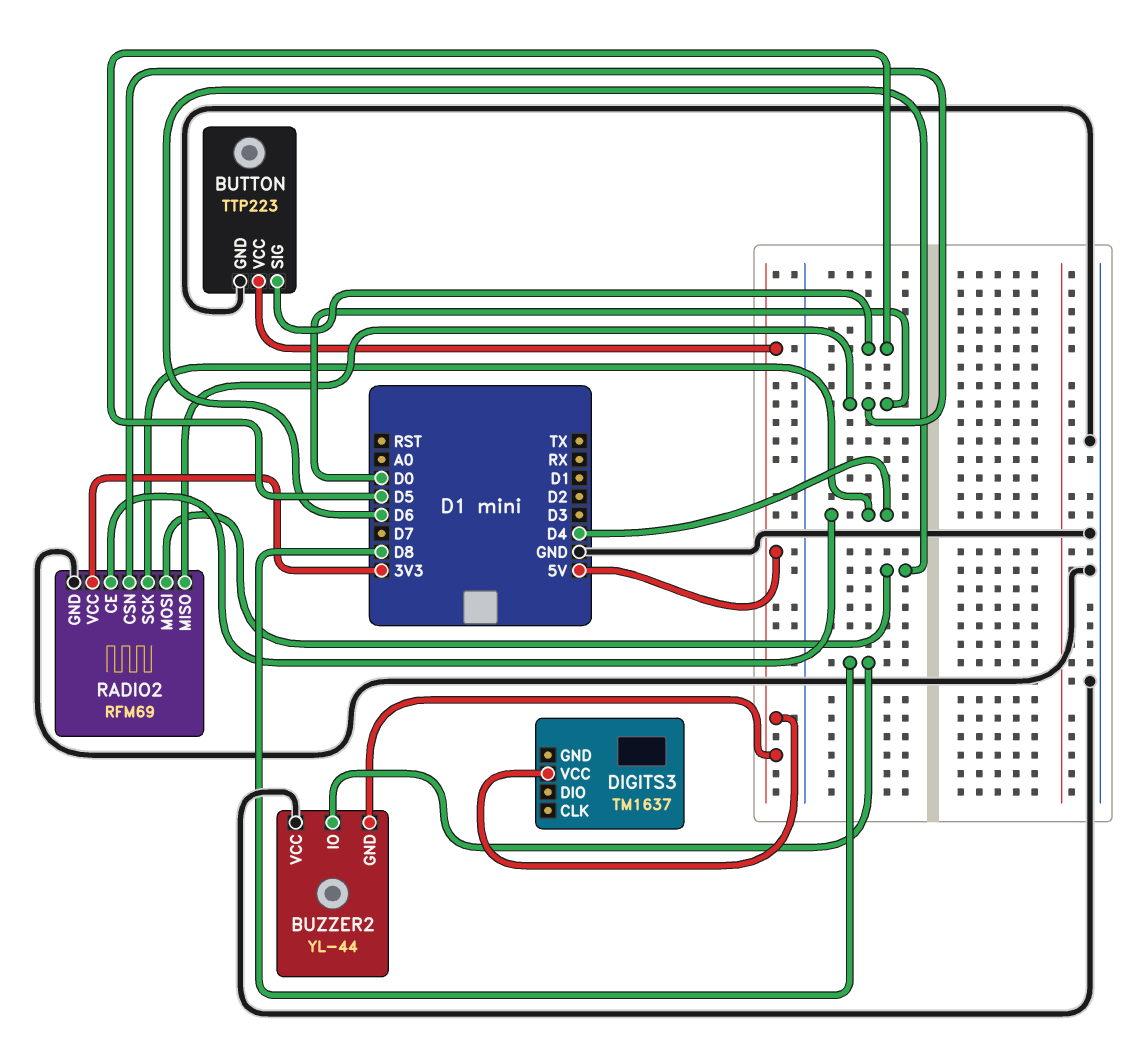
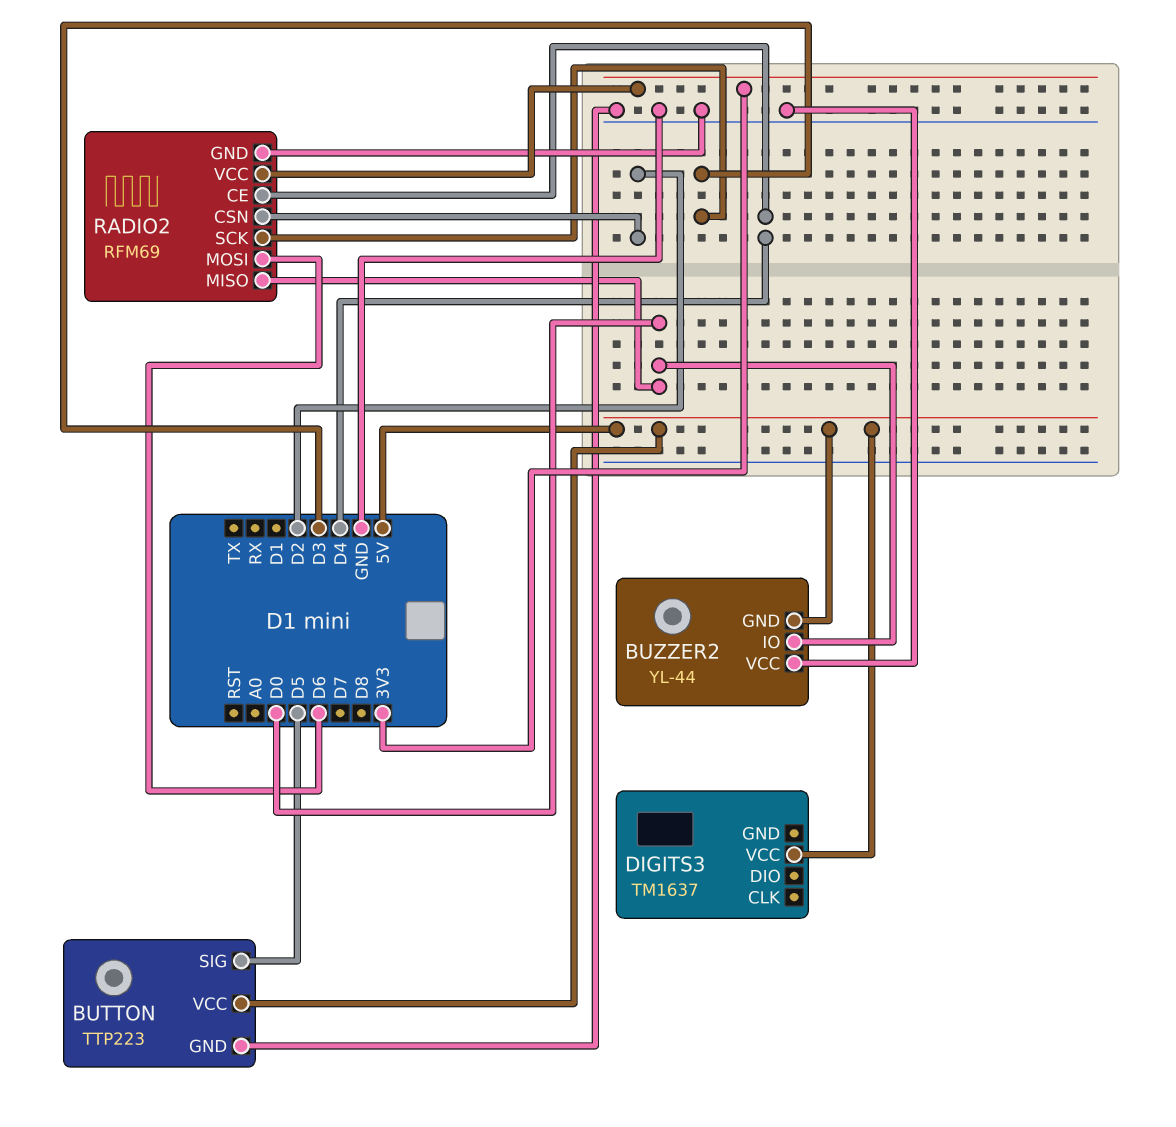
BUZZER2 pin IO: D8 -> D0
RADIO2 pin CSN: D0 -> D2
RADIO2 pin SCK: D4 -> D3

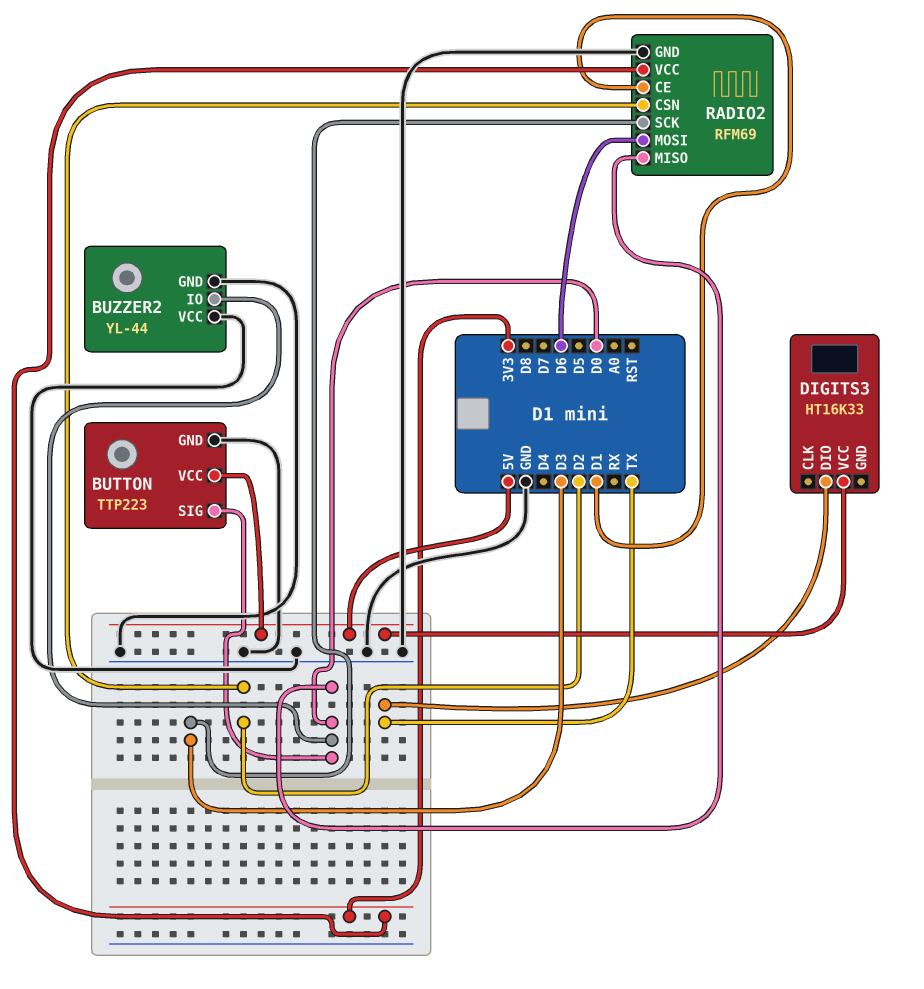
BUTTON pin SIG: D5 -> D0
BUZZER2 pin GND: 5V -> GND
DIGITS3: TM1637 -> HT16K33
DIGITS3 pin DIO: none -> TX
RADIO2 pin CE: D4 -> D1

